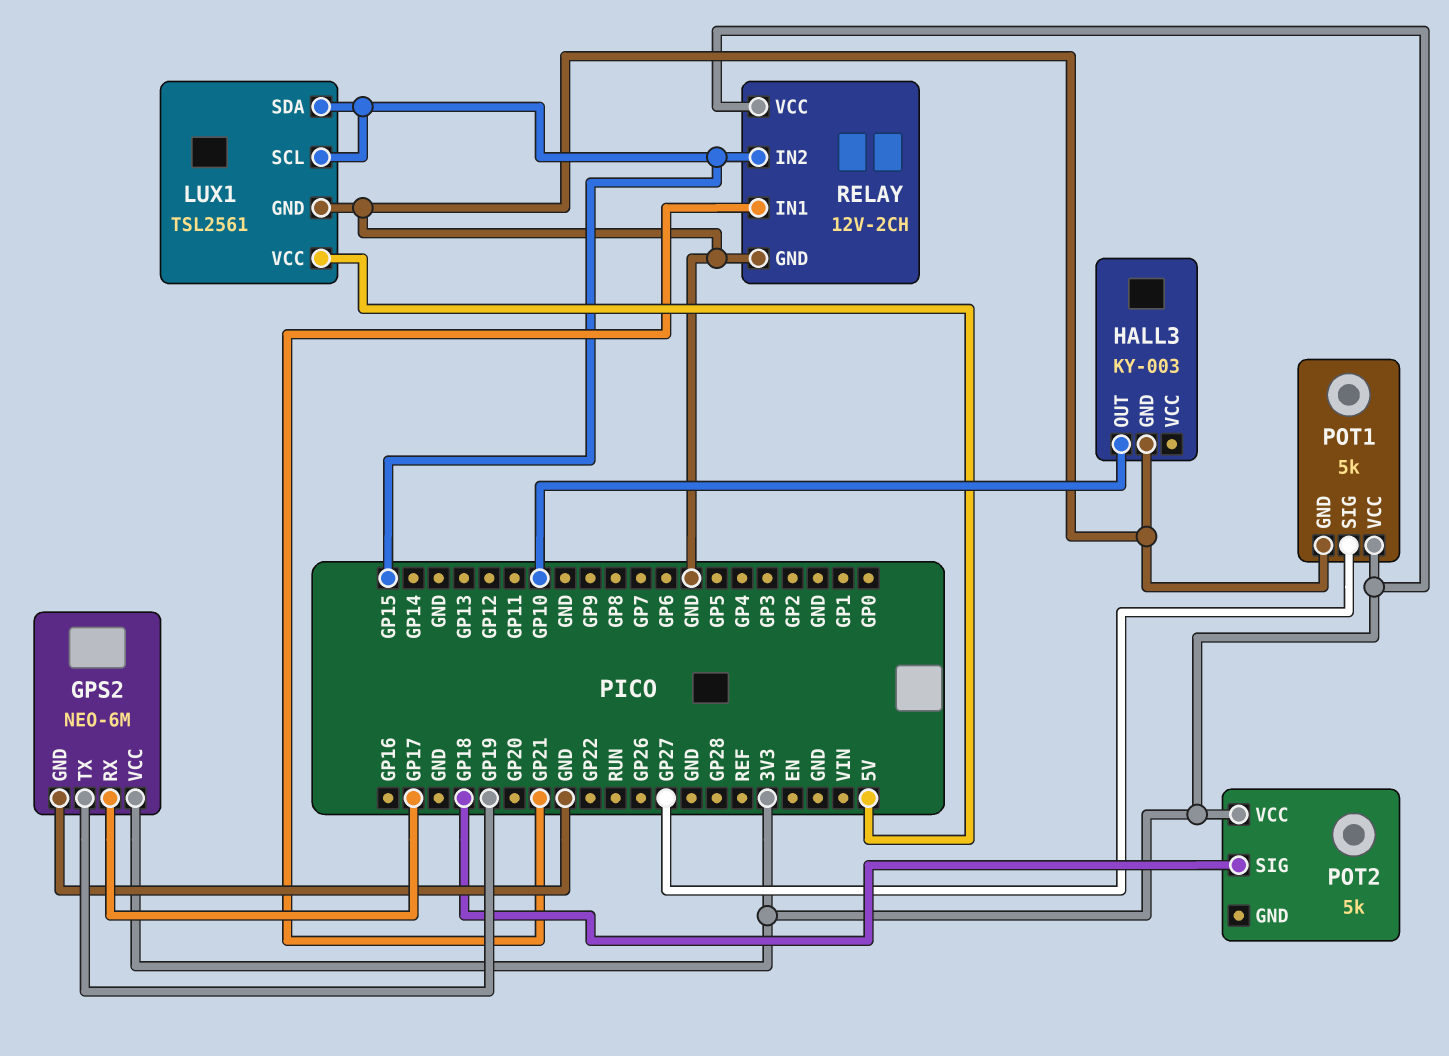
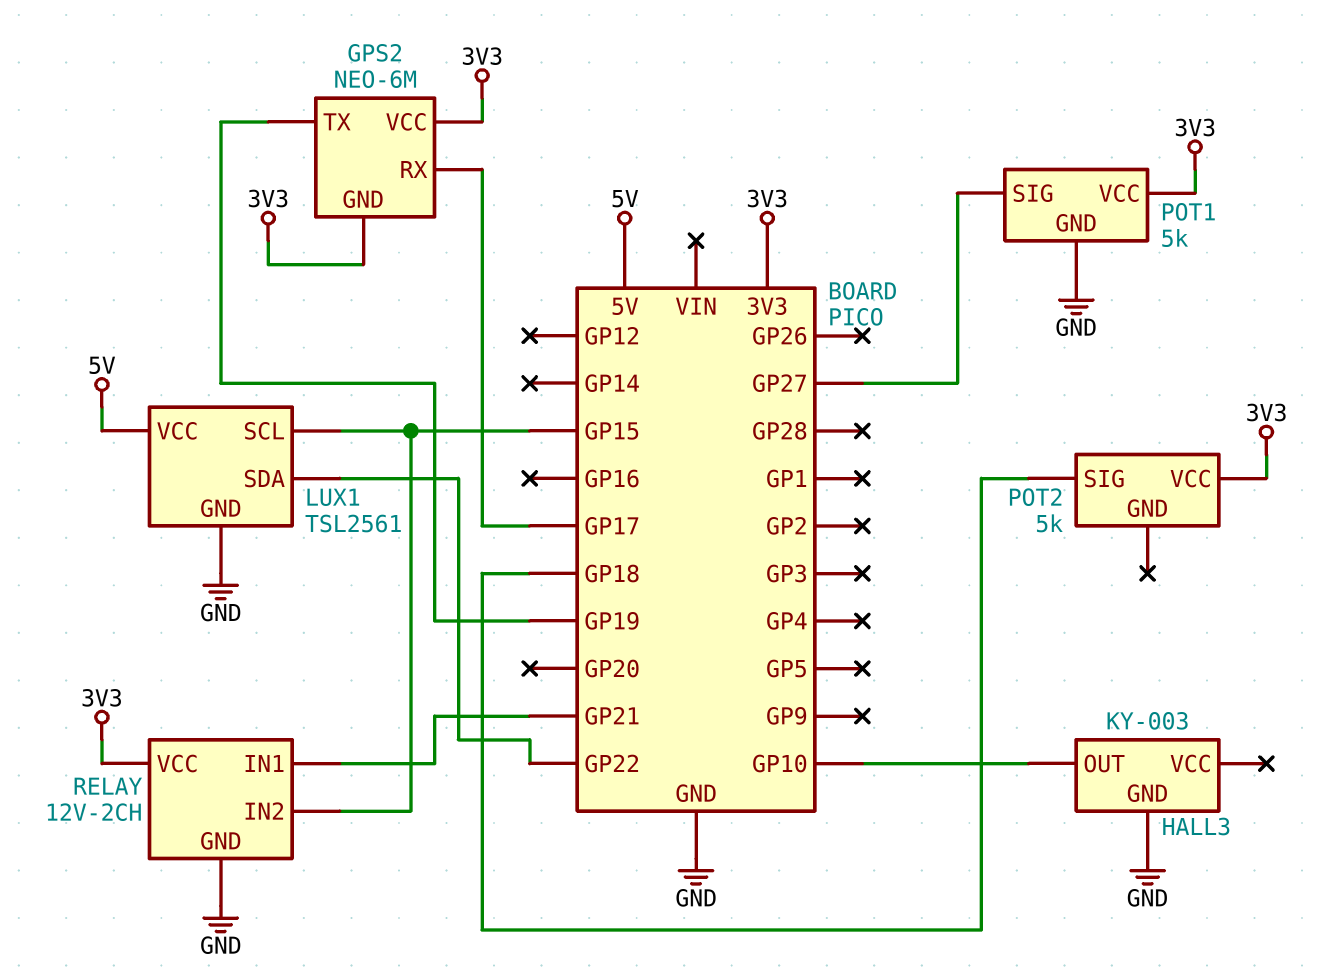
GPS2 pin GND: GND -> 3V3
LUX1 pin SDA: GP15 -> GP22

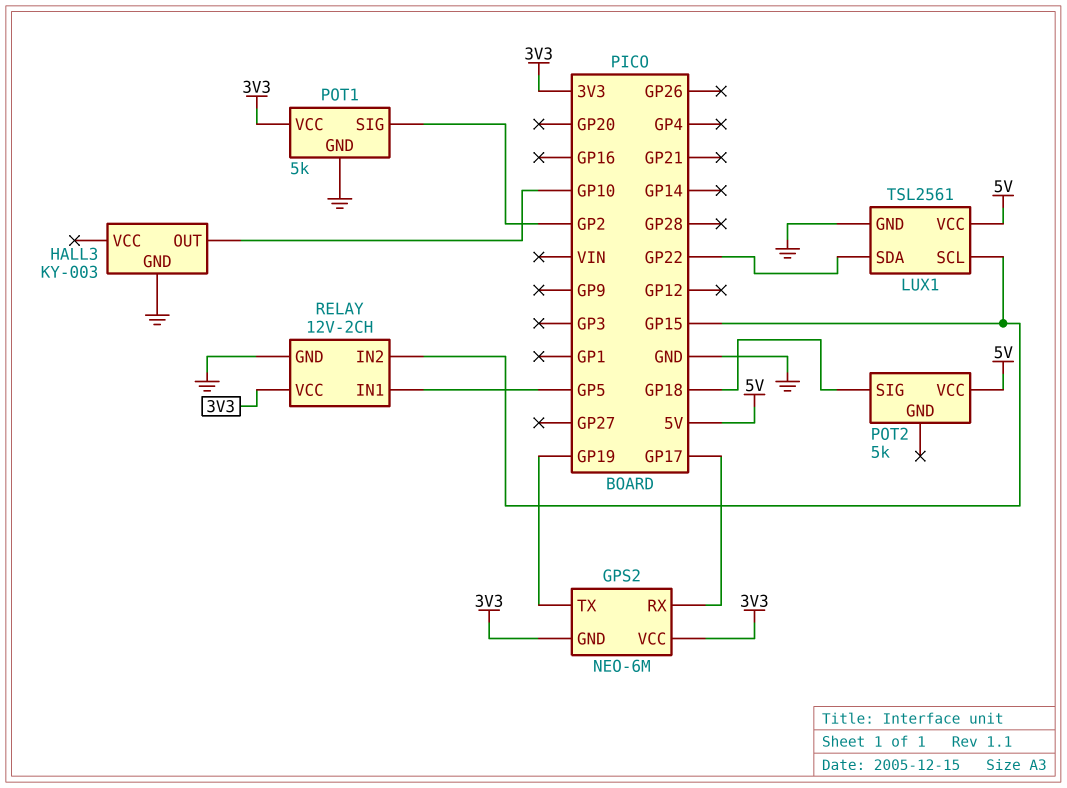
POT1 pin SIG: GP27 -> GP2
POT2 pin VCC: 3V3 -> 5V
RELAY pin IN1: GP21 -> GP5

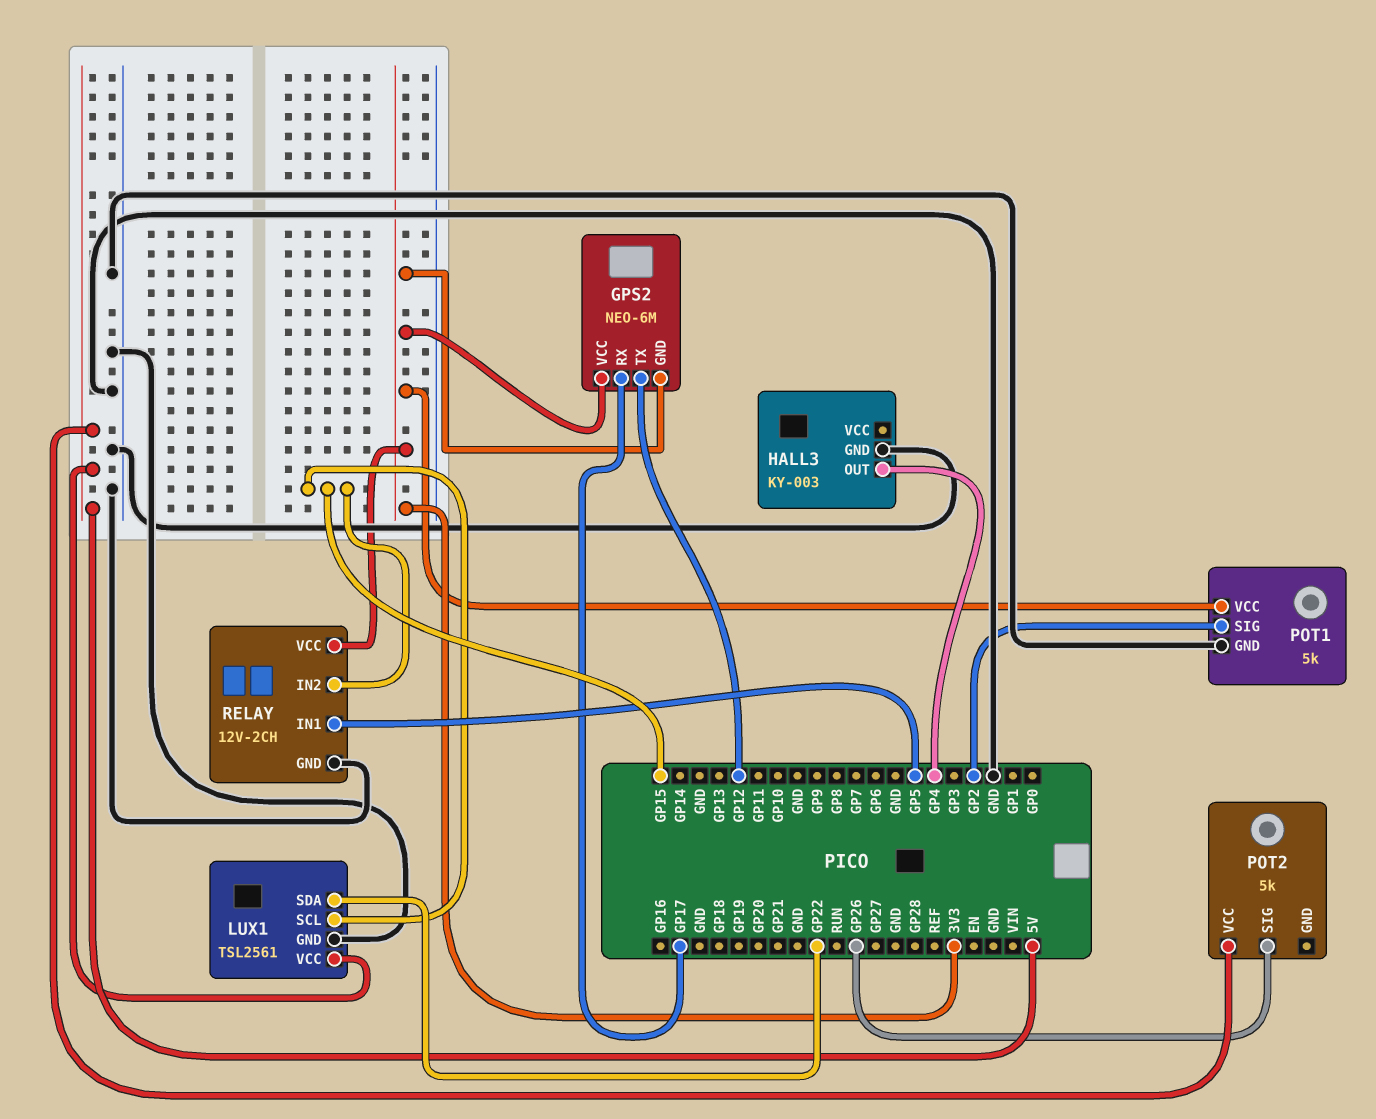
GPS2 pin TX: GP19 -> GP12
HALL3 pin OUT: GP10 -> GP4
POT2 pin SIG: GP18 -> GP26

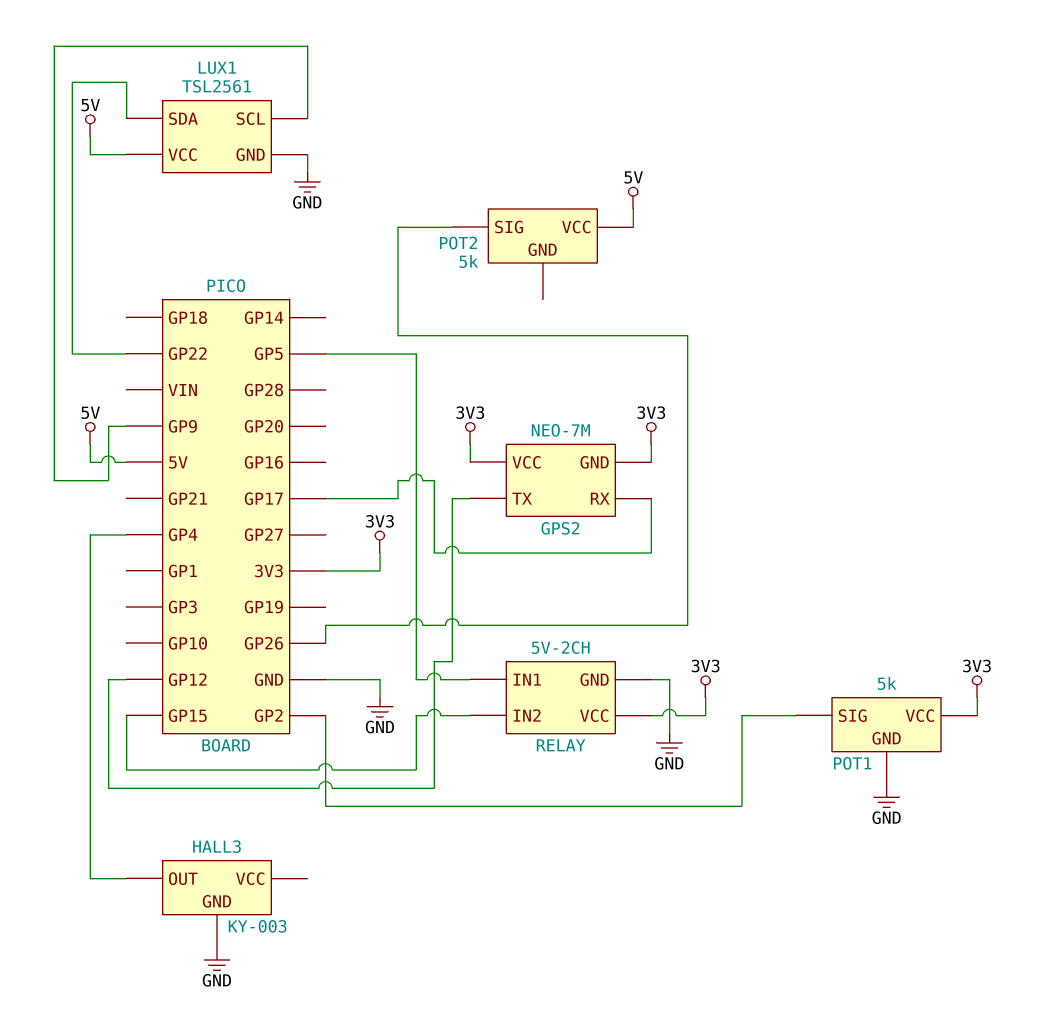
GPS2: NEO-6M -> NEO-7M
LUX1 pin SCL: GP15 -> GP9
RELAY: 12V-2CH -> 5V-2CH

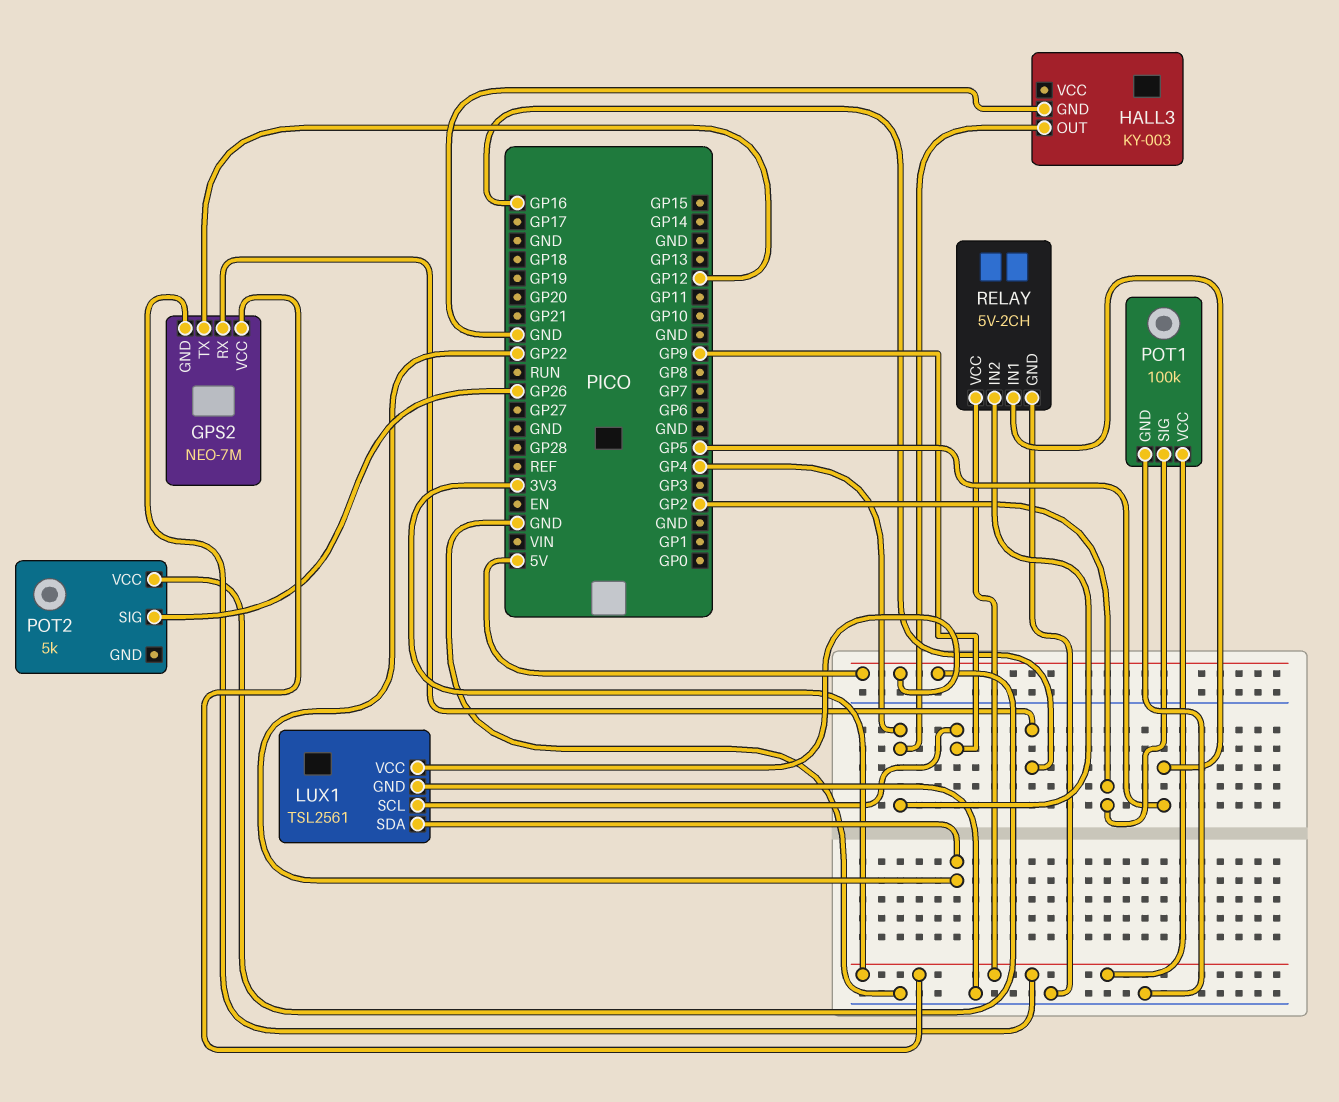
GPS2 pin RX: GP17 -> GP16
POT1: 5k -> 100k
RELAY pin IN2: GP15 -> GP4

